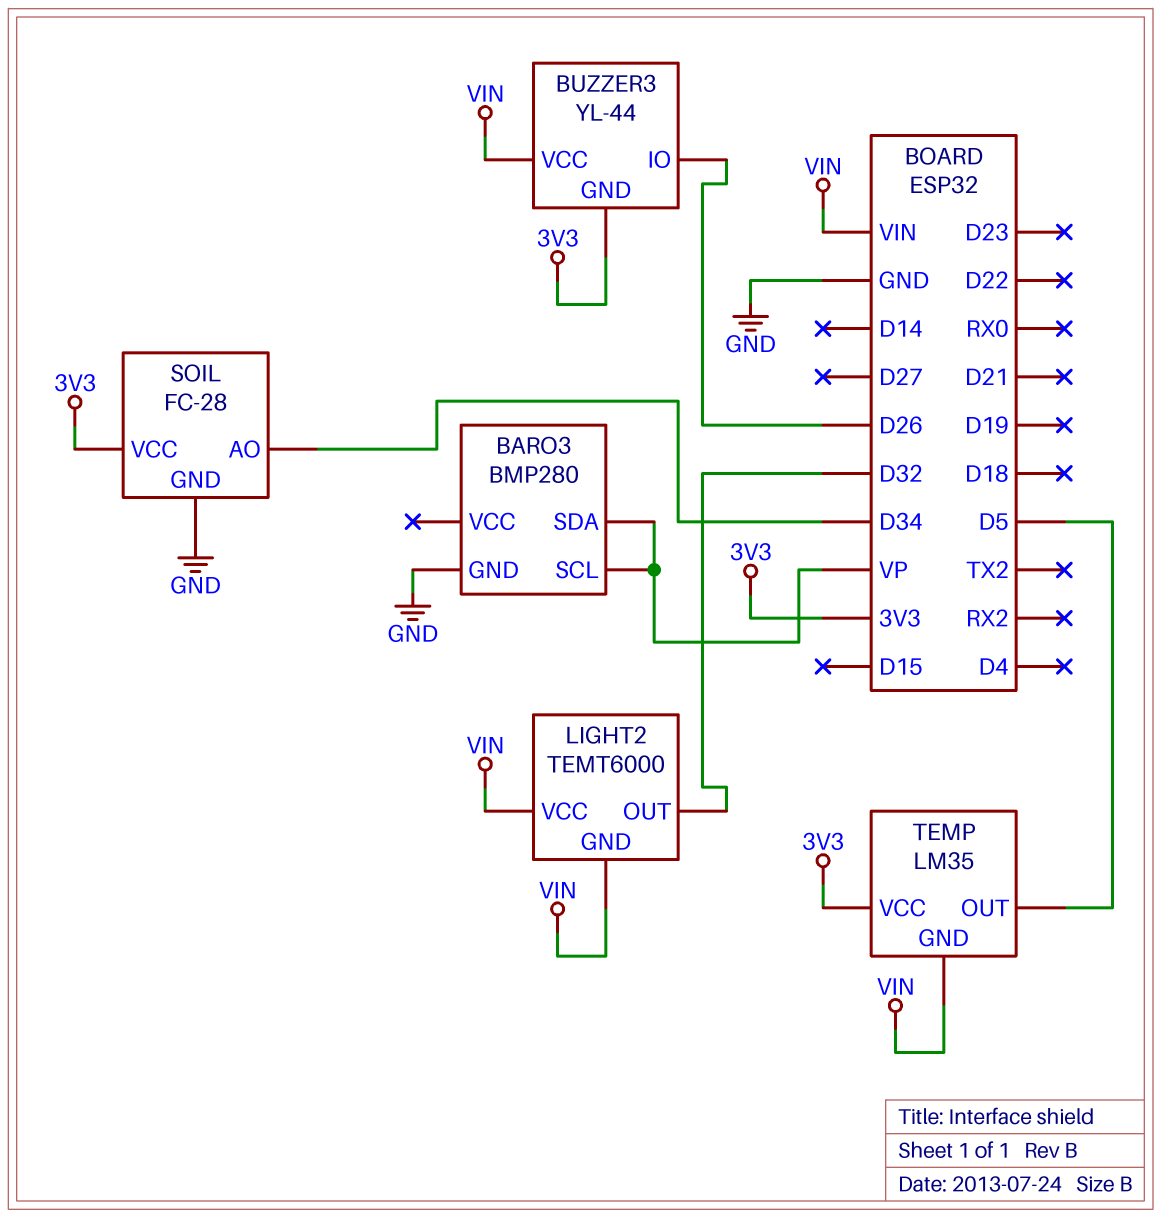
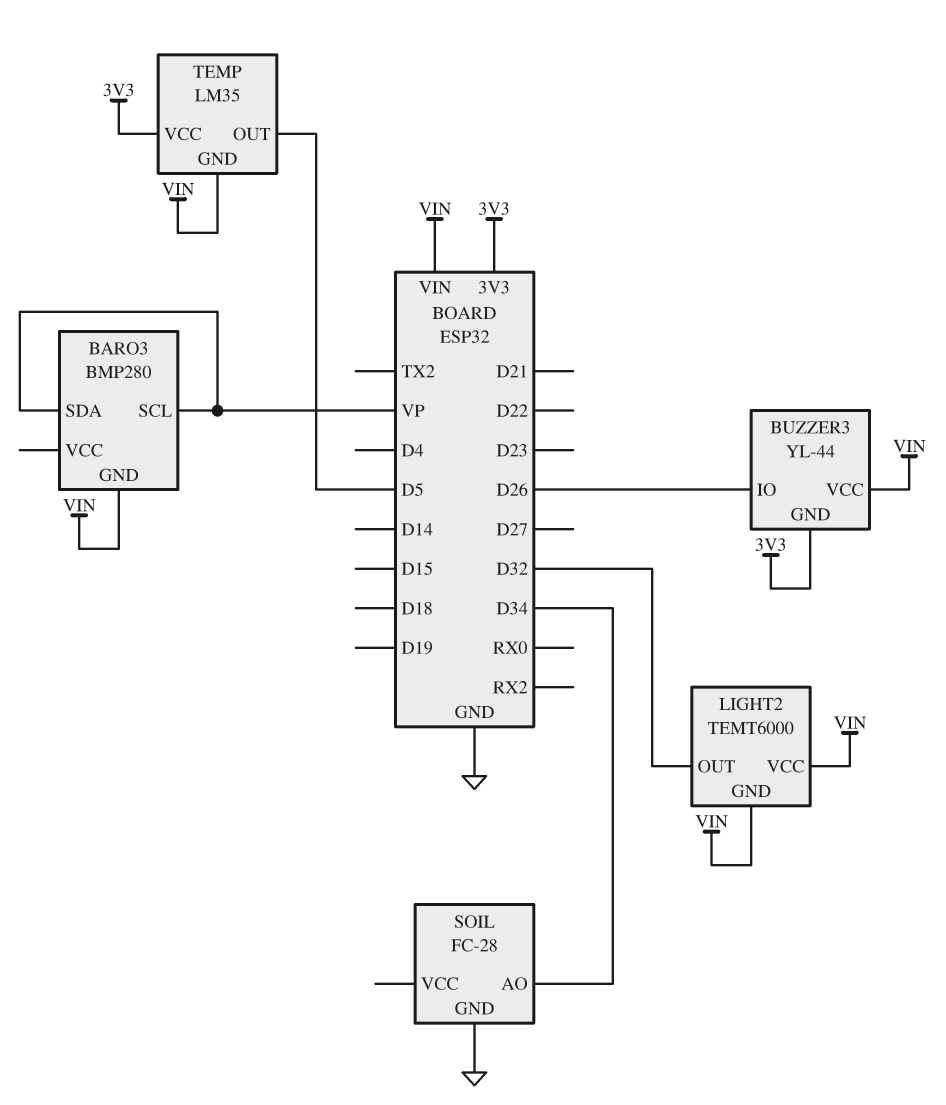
BARO3 pin GND: GND -> VIN
SOIL pin VCC: 3V3 -> none

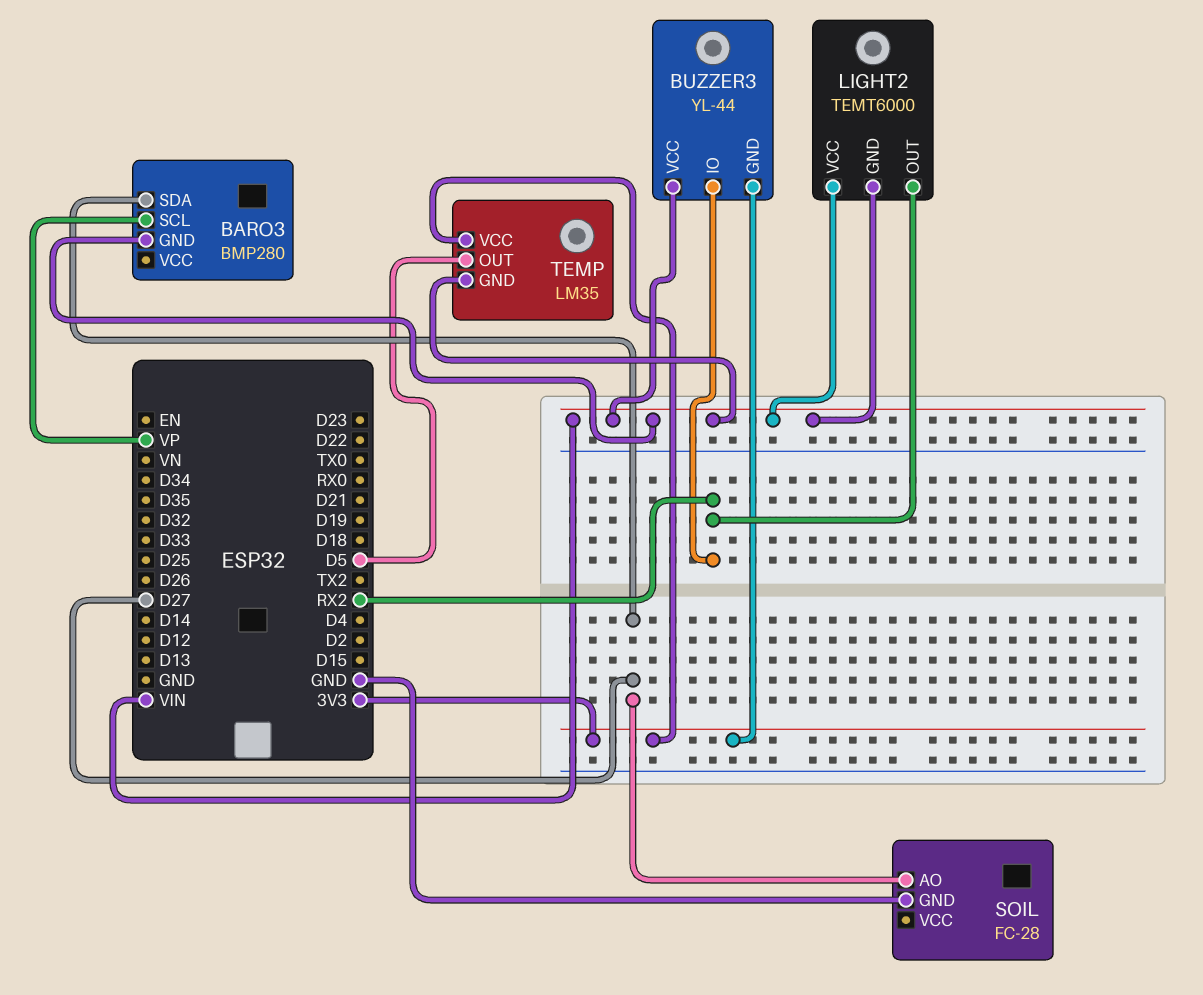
BARO3 pin SDA: VP -> D27
BUZZER3 pin IO: D26 -> RX2
LIGHT2 pin OUT: D32 -> RX2
SOIL pin AO: D34 -> D27

